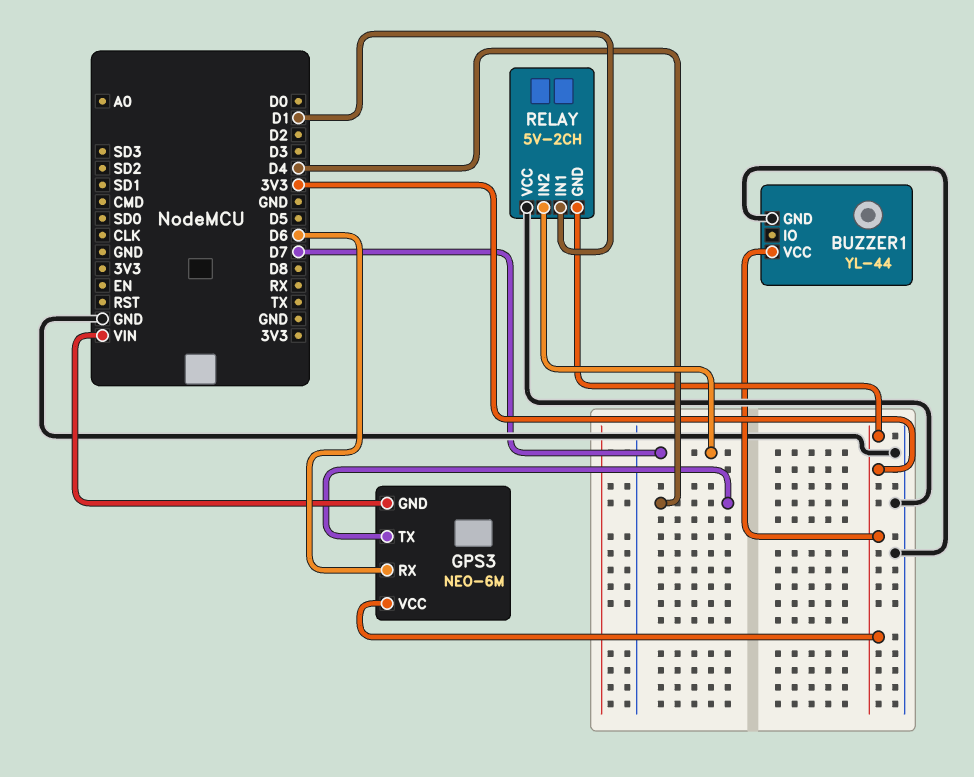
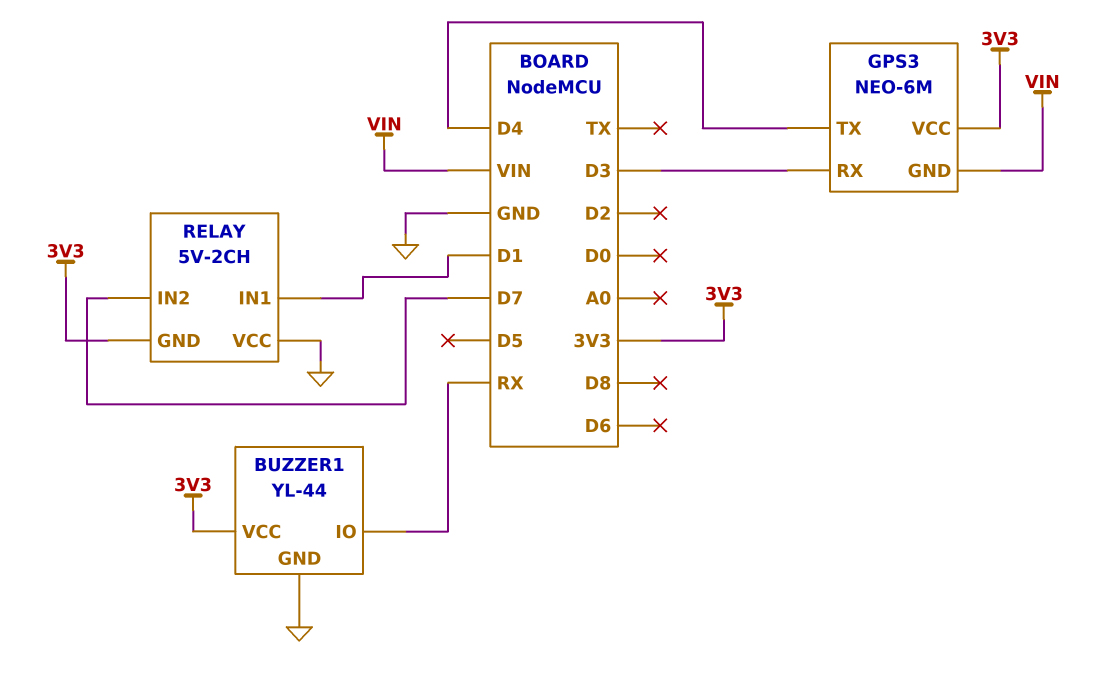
BUZZER1 pin IO: none -> RX
GPS3 pin RX: D6 -> D3

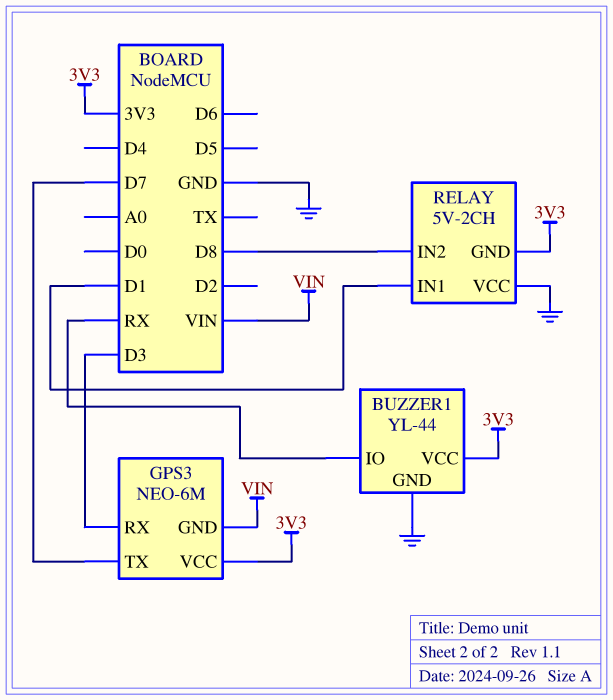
GPS3 pin TX: D4 -> D7
RELAY pin IN2: D7 -> D8

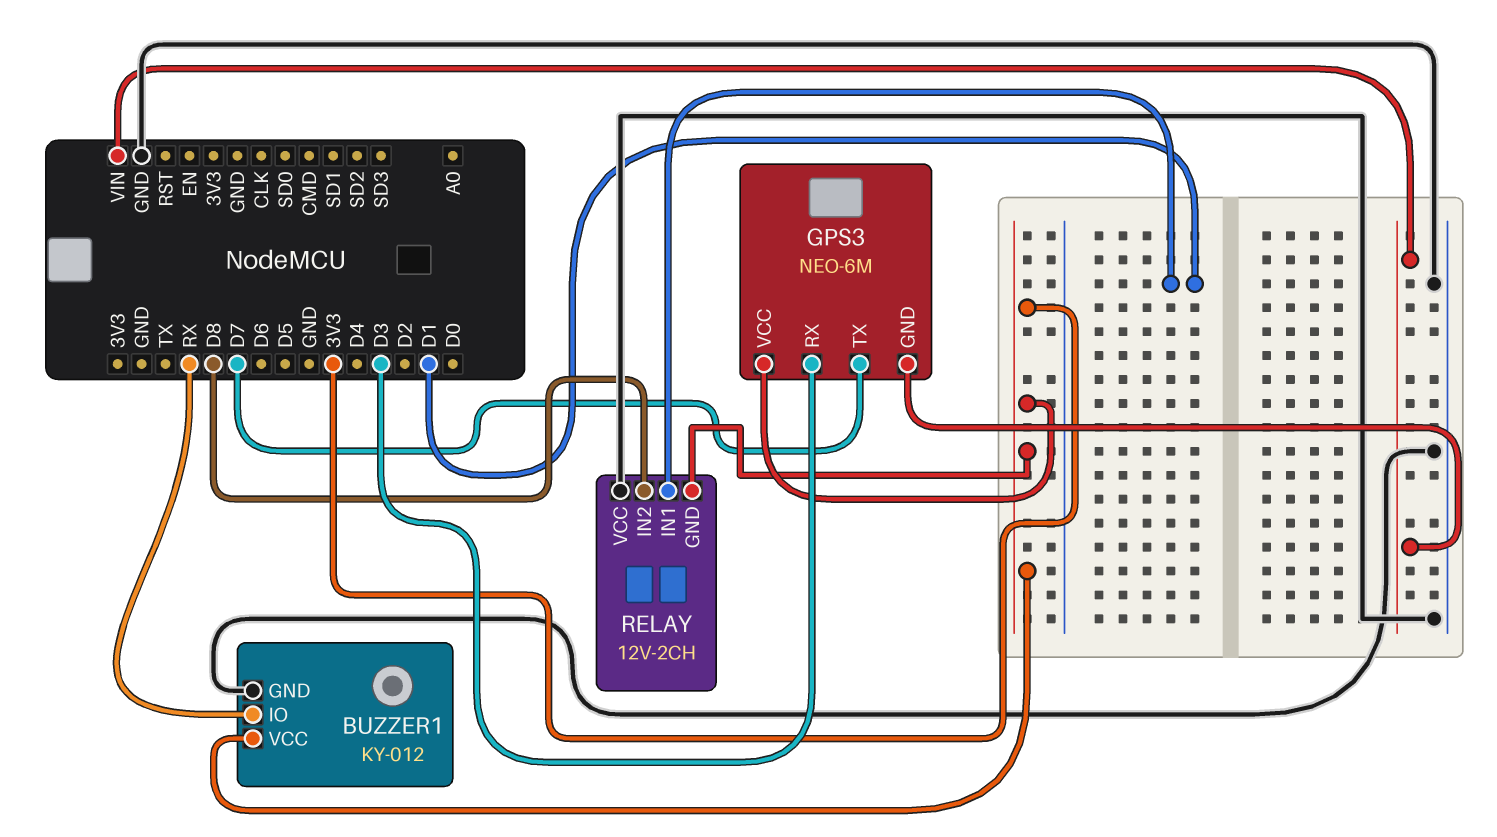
BUZZER1: YL-44 -> KY-012
RELAY: 5V-2CH -> 12V-2CH

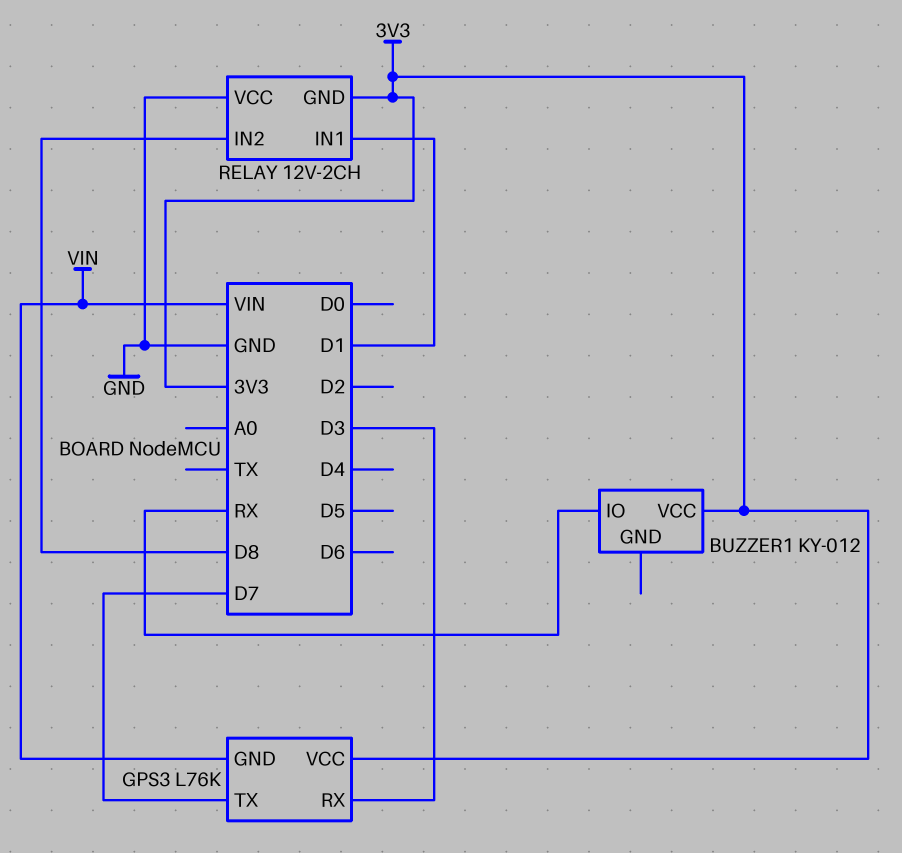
BUZZER1 pin GND: GND -> none
GPS3: NEO-6M -> L76K

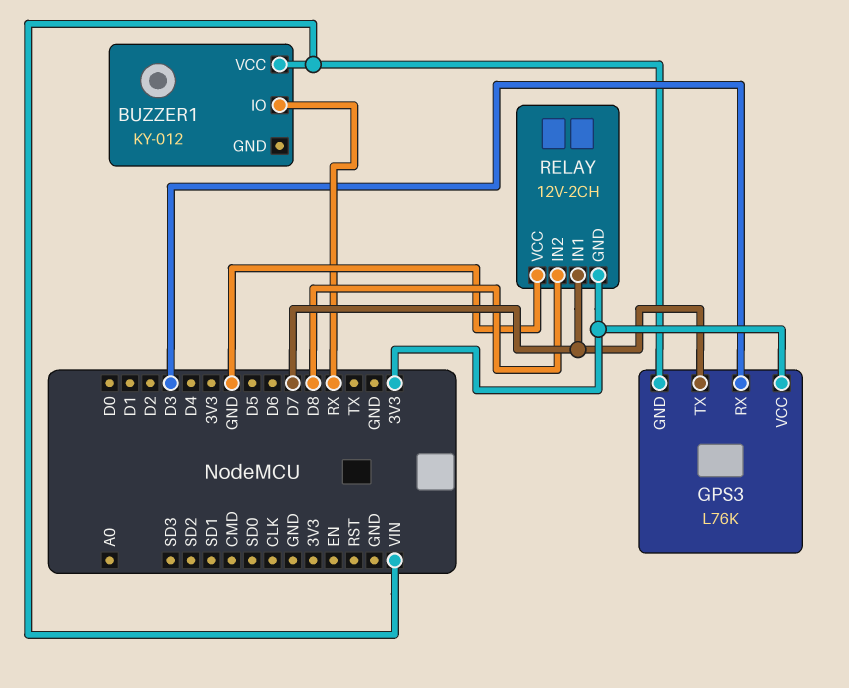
BUZZER1 pin VCC: 3V3 -> VIN
RELAY pin IN1: D1 -> D7

